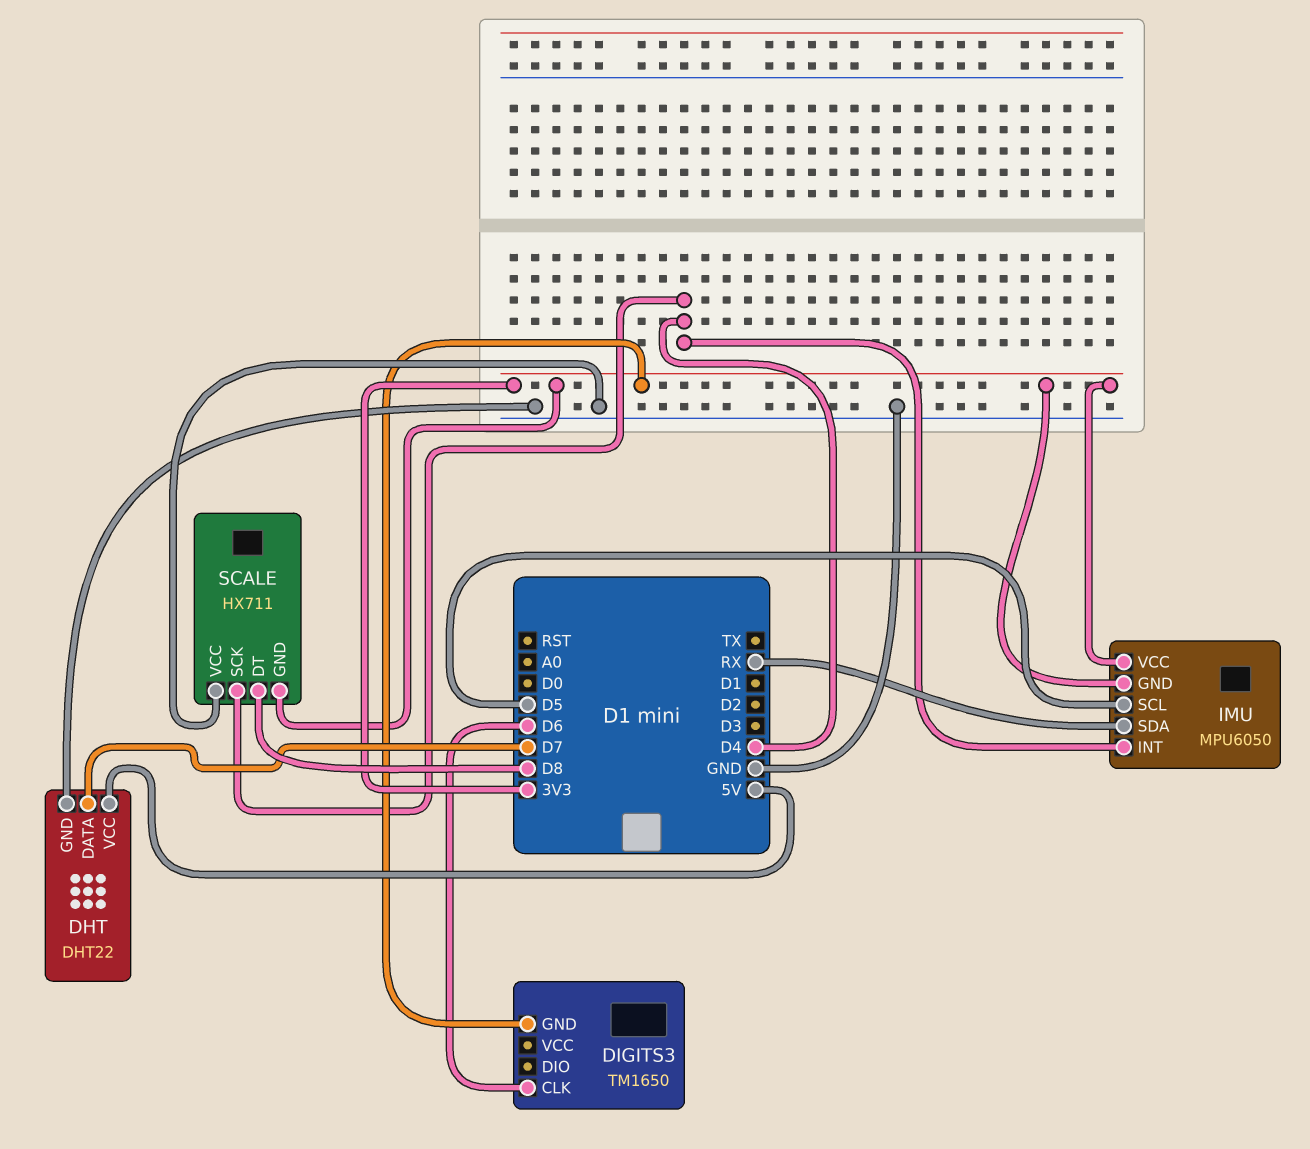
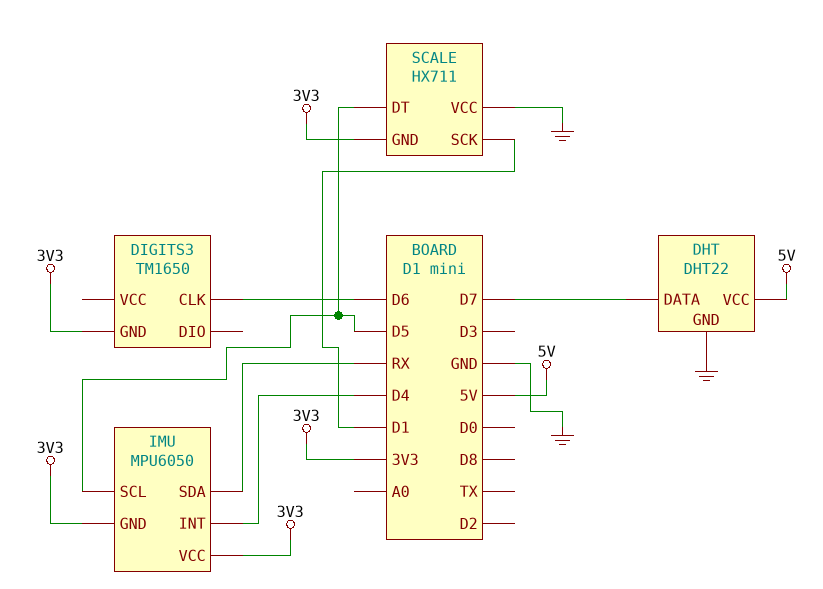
SCALE pin DT: D8 -> D5
SCALE pin SCK: D4 -> D1

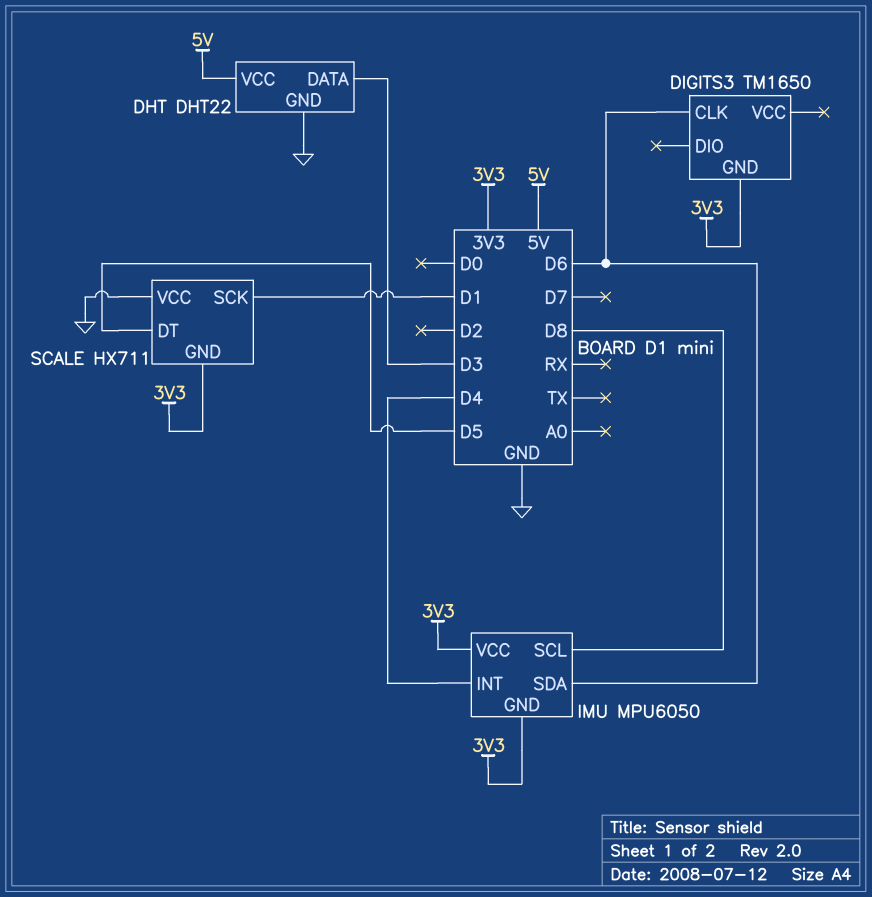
DHT pin DATA: D7 -> D3
IMU pin SCL: D5 -> D8
IMU pin SDA: RX -> D6

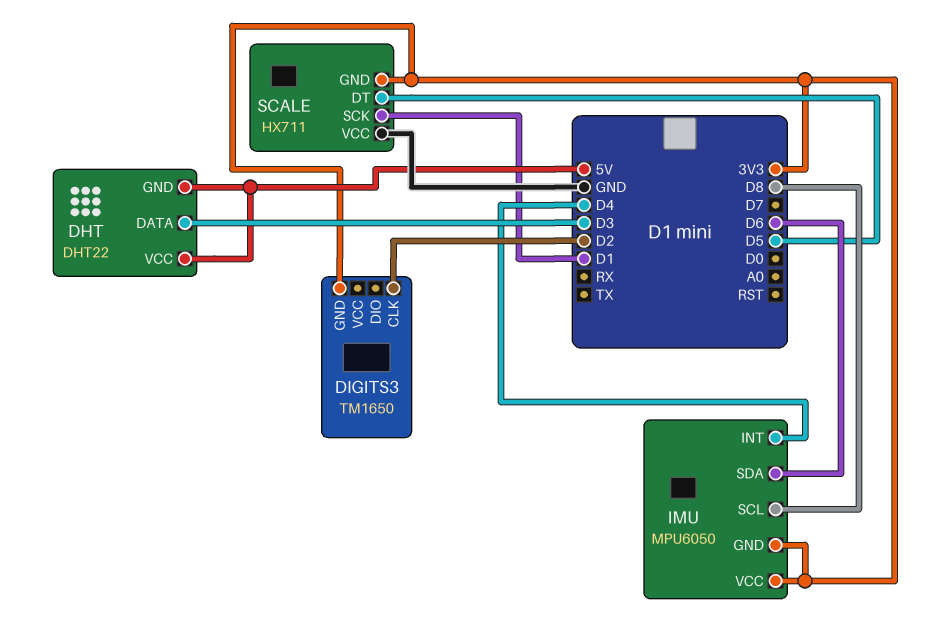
DHT pin GND: GND -> 5V
DIGITS3 pin CLK: D6 -> D2

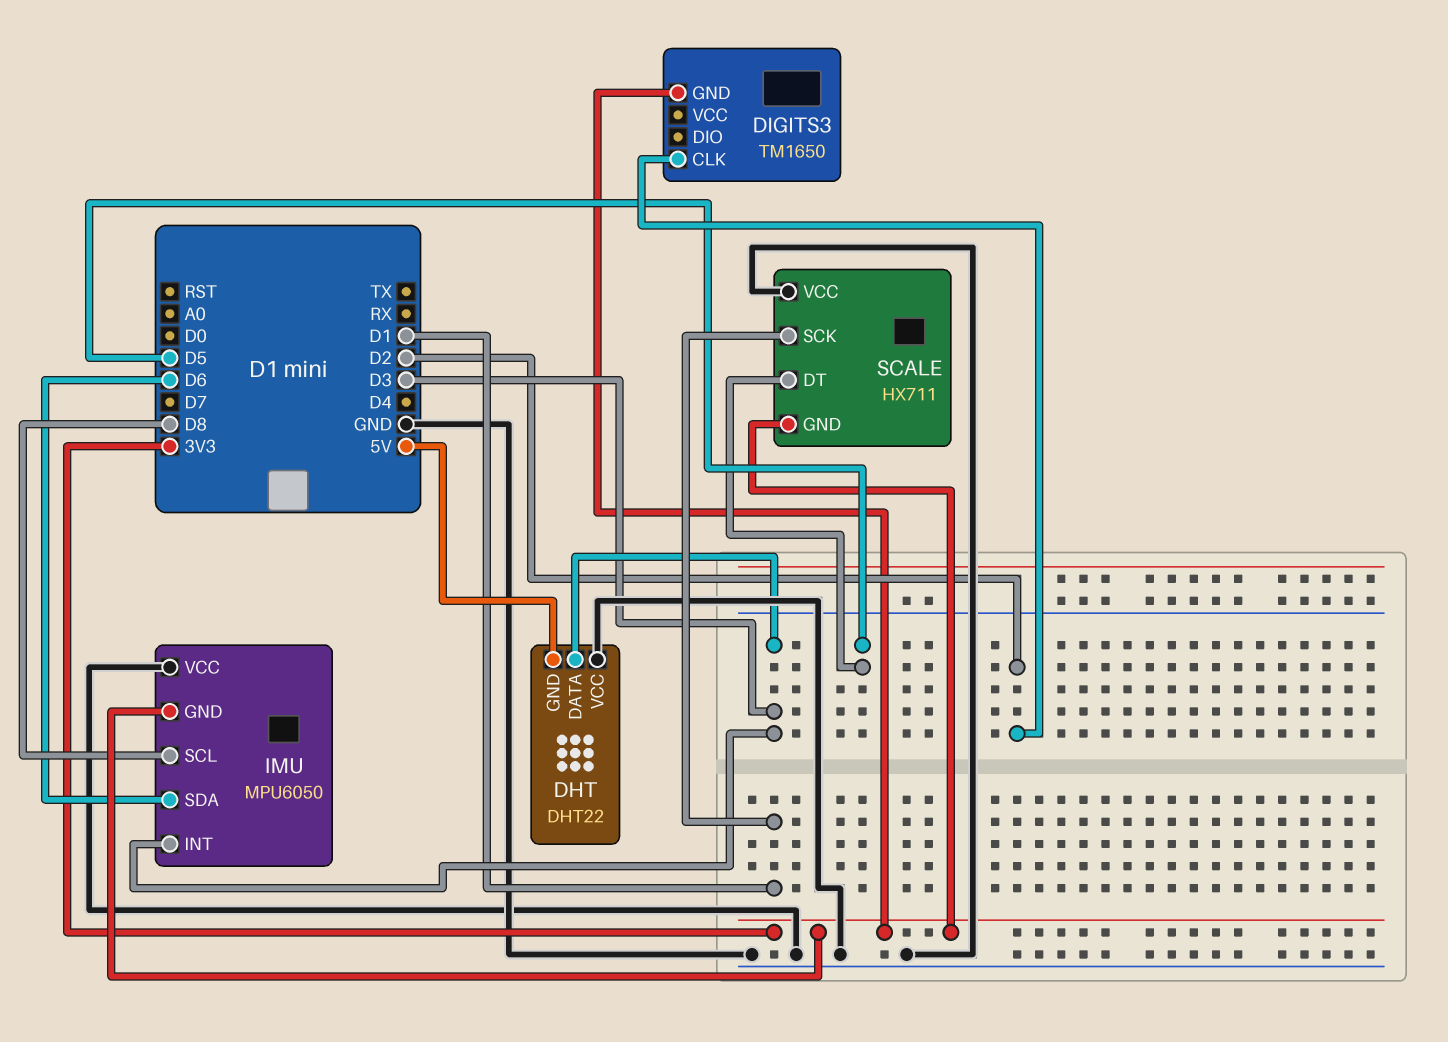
DHT pin VCC: 5V -> GND
IMU pin INT: D4 -> D3
IMU pin VCC: 3V3 -> GND

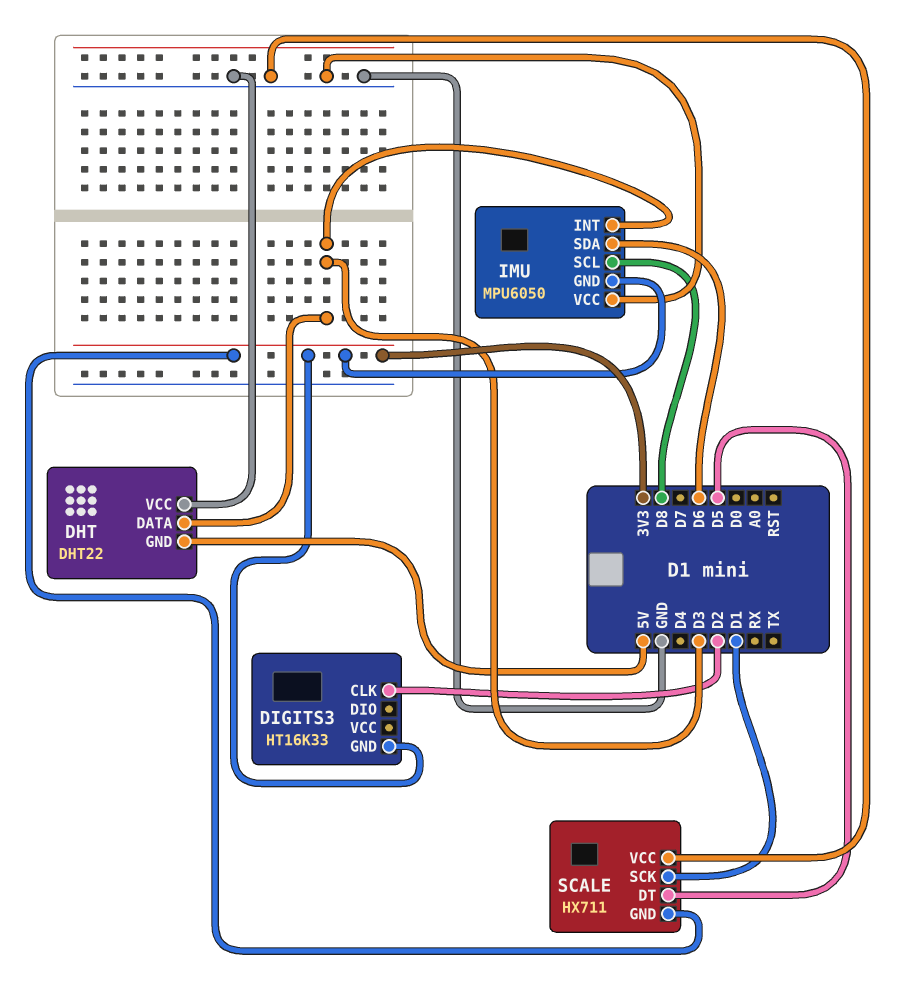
DIGITS3: TM1650 -> HT16K33

